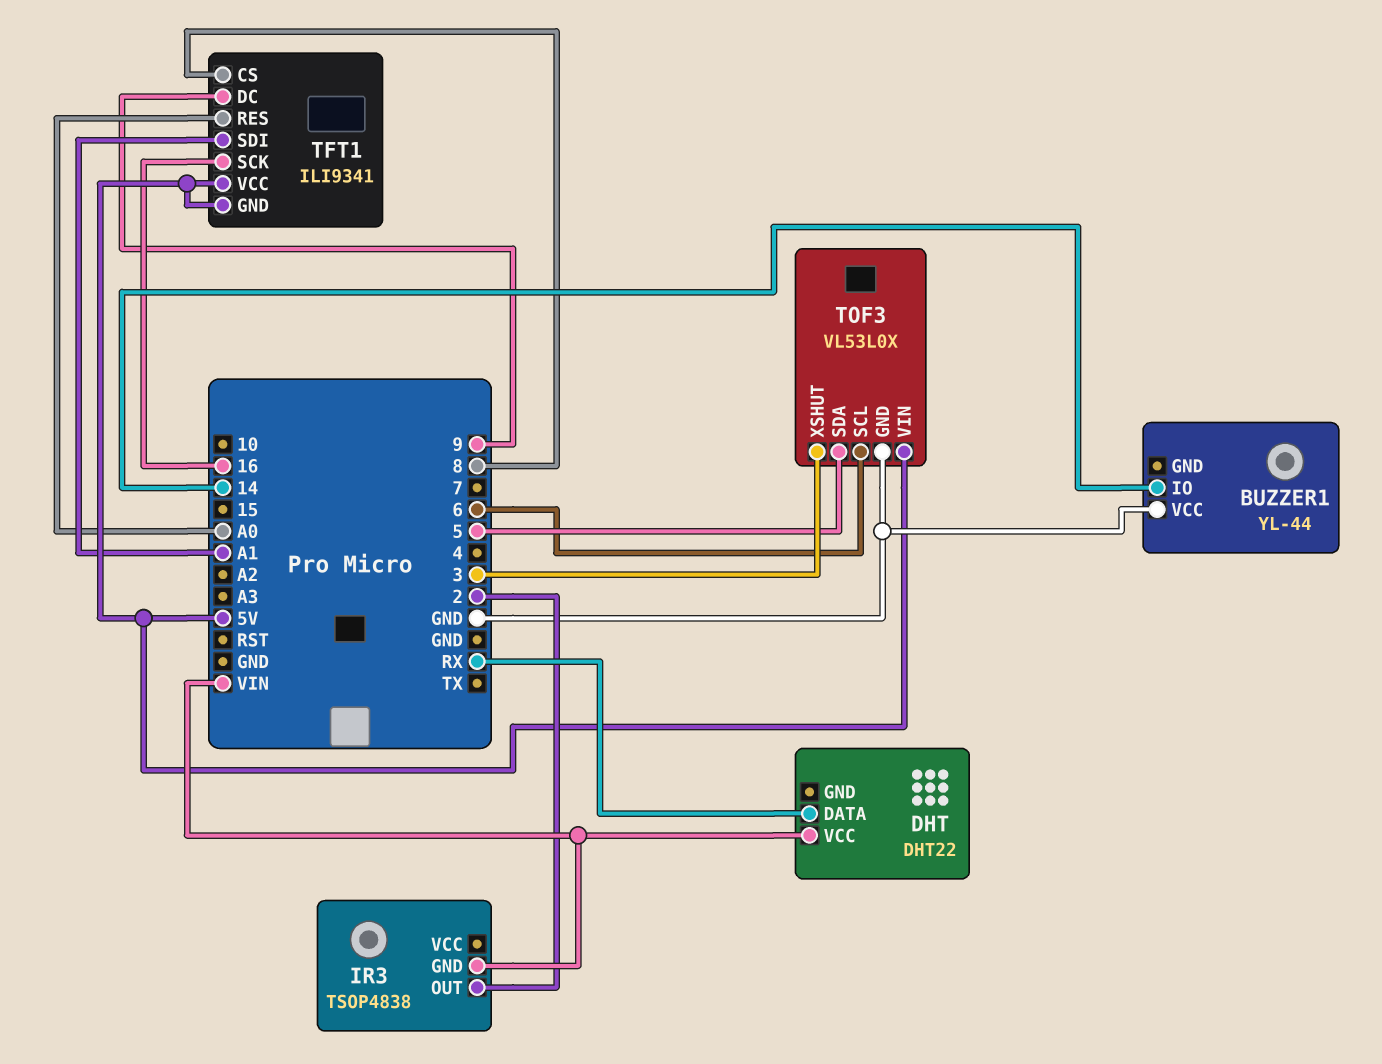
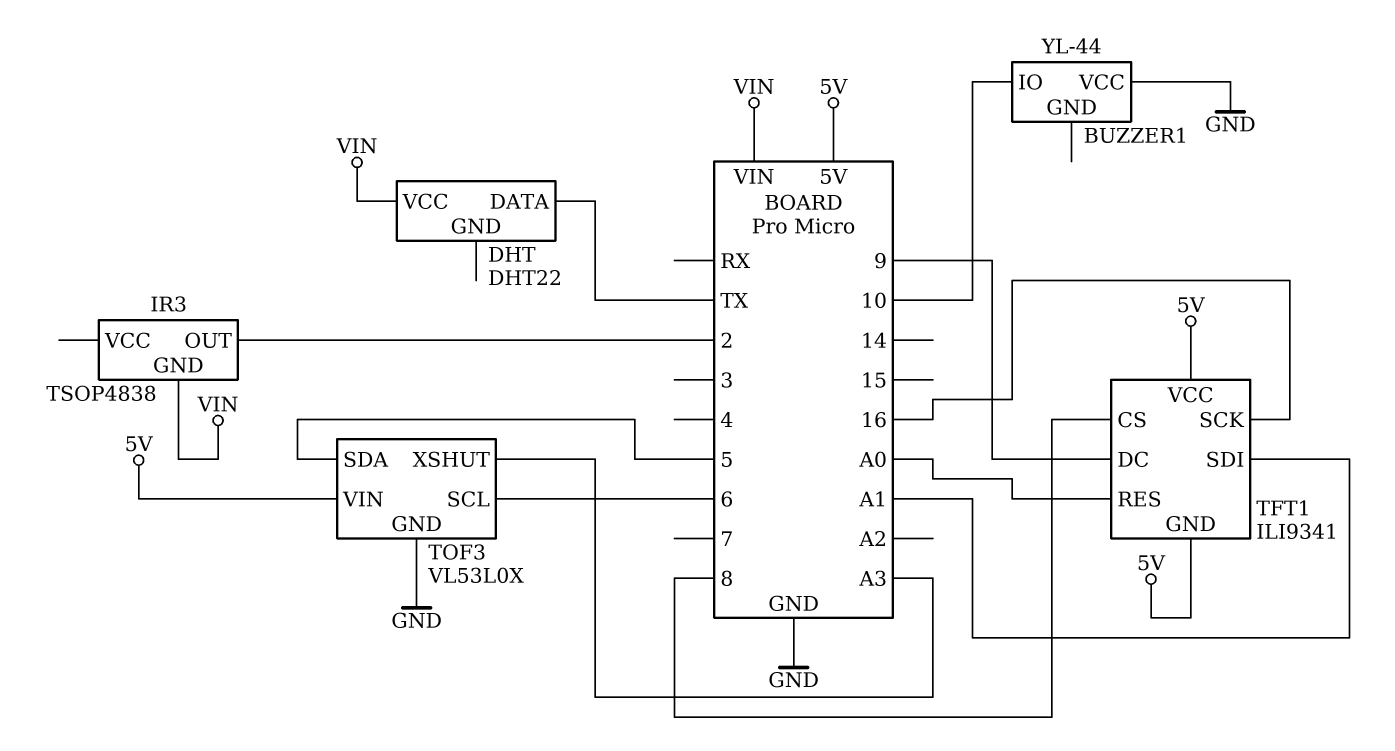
BUZZER1 pin IO: 14 -> 10
DHT pin DATA: RX -> TX
TOF3 pin XSHUT: 3 -> A3

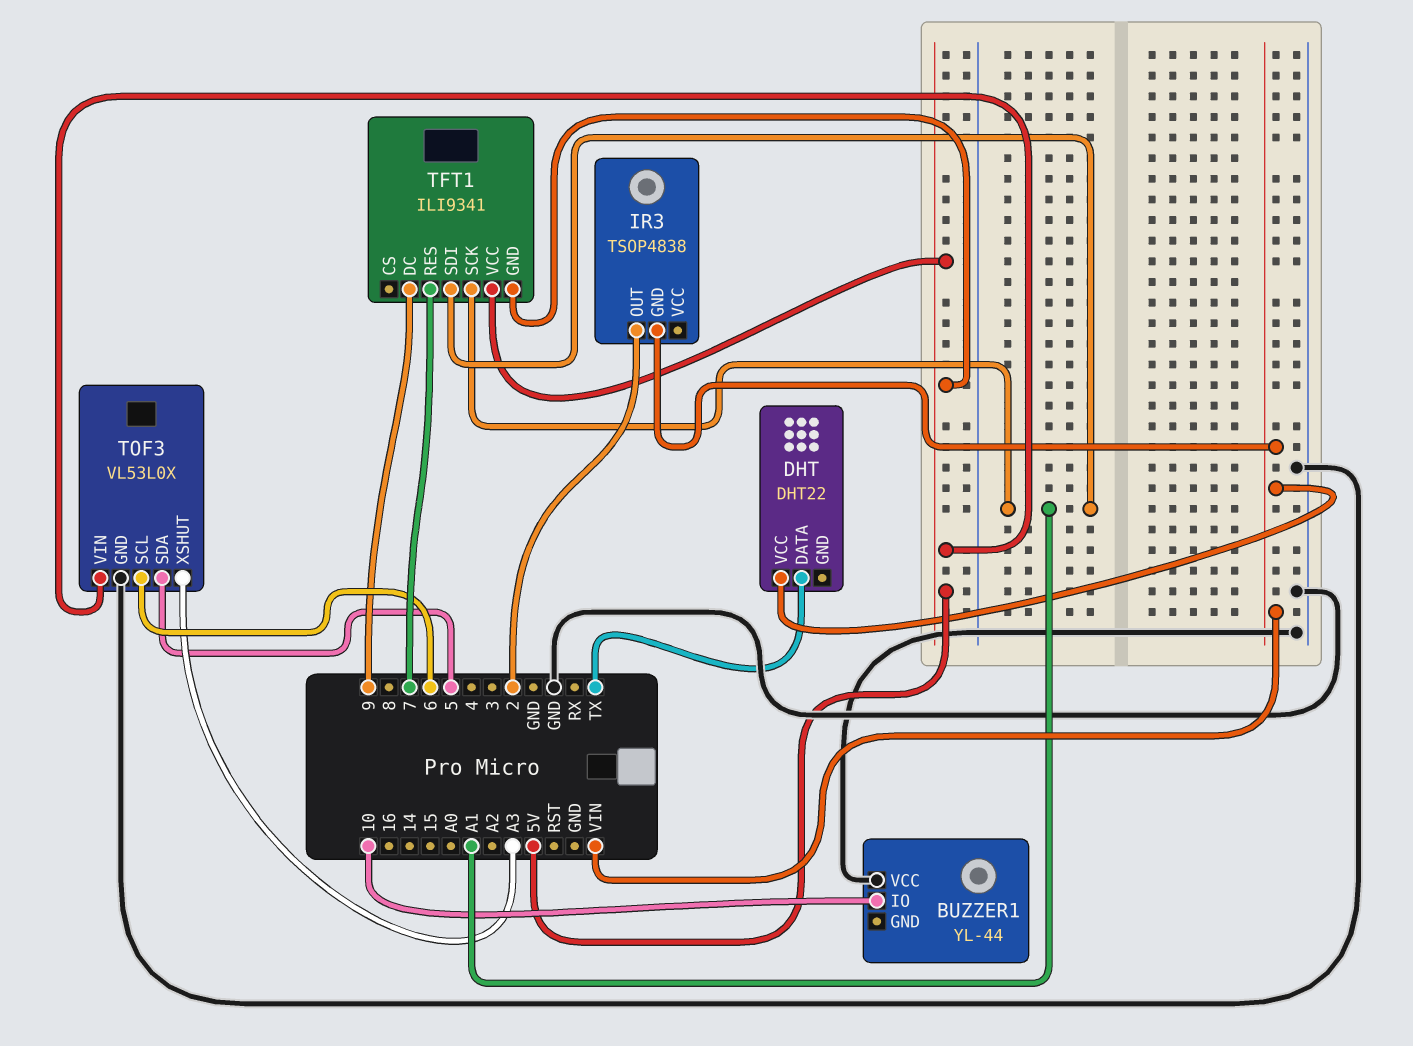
TFT1 pin CS: 8 -> none
TFT1 pin RES: A0 -> 7
TFT1 pin SCK: 16 -> A1

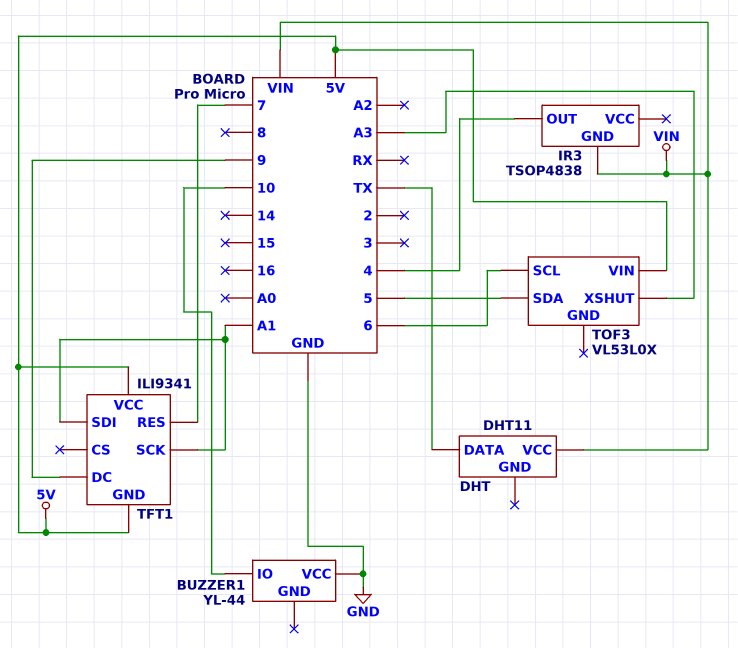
DHT: DHT22 -> DHT11
IR3 pin OUT: 2 -> 4
TOF3 pin GND: GND -> none

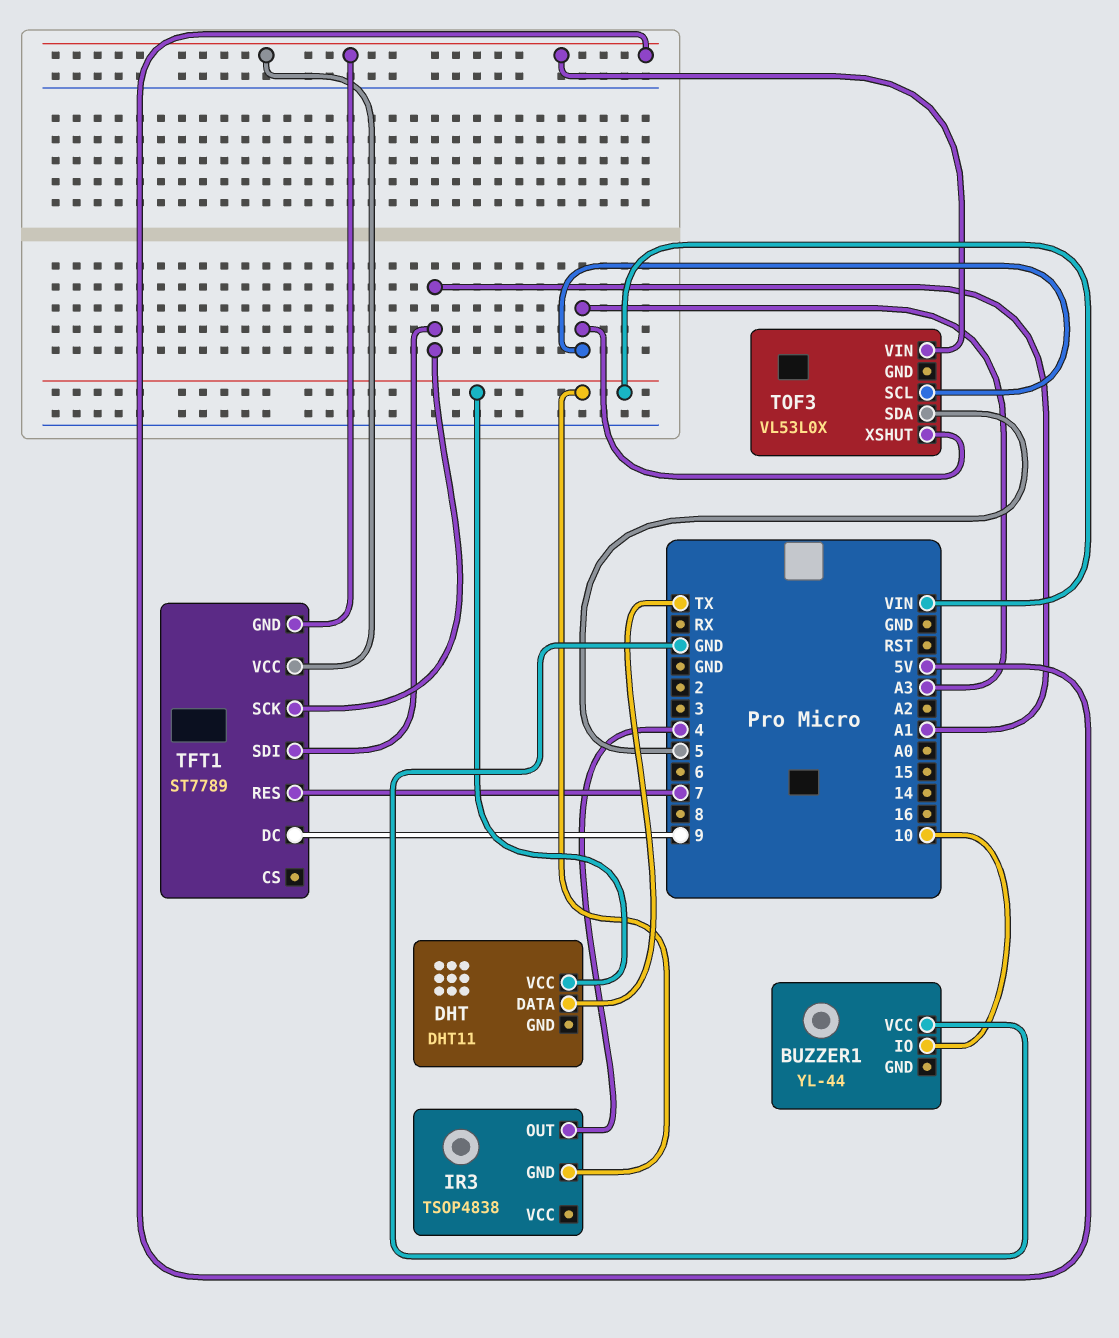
TFT1: ILI9341 -> ST7789
TOF3 pin SCL: 6 -> A3

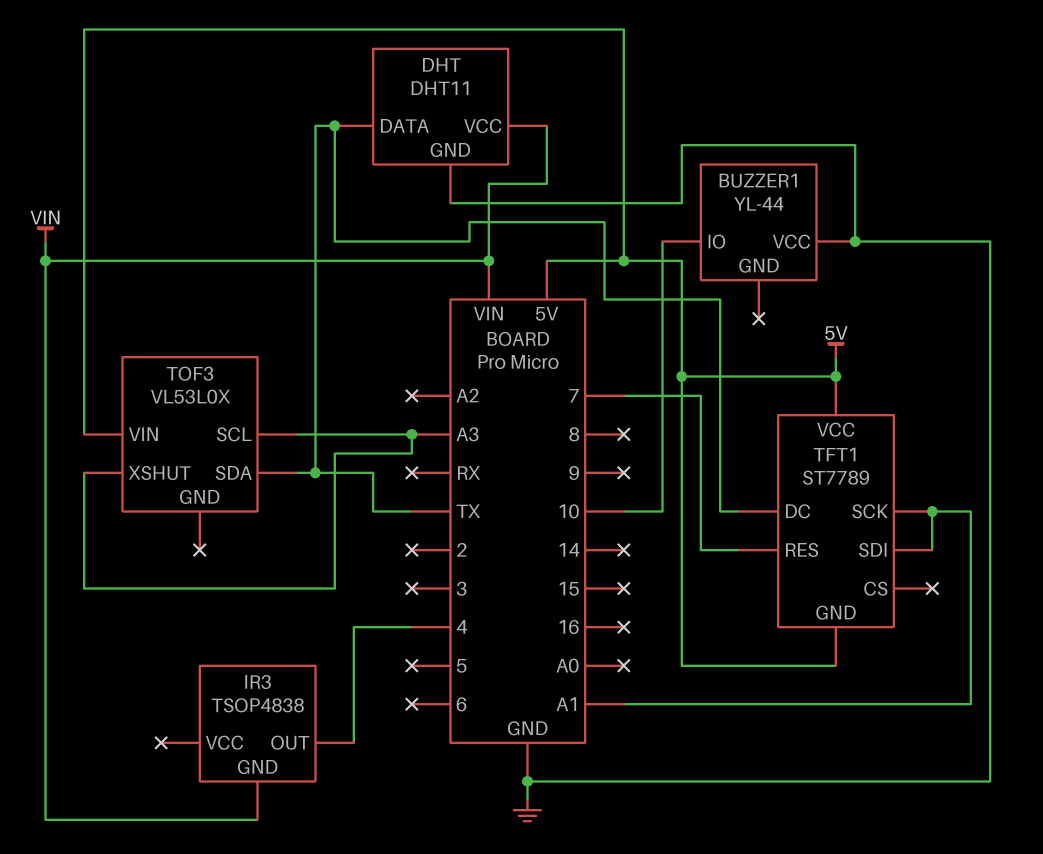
DHT pin GND: none -> GND
TFT1 pin DC: 9 -> TX
TOF3 pin SDA: 5 -> TX

